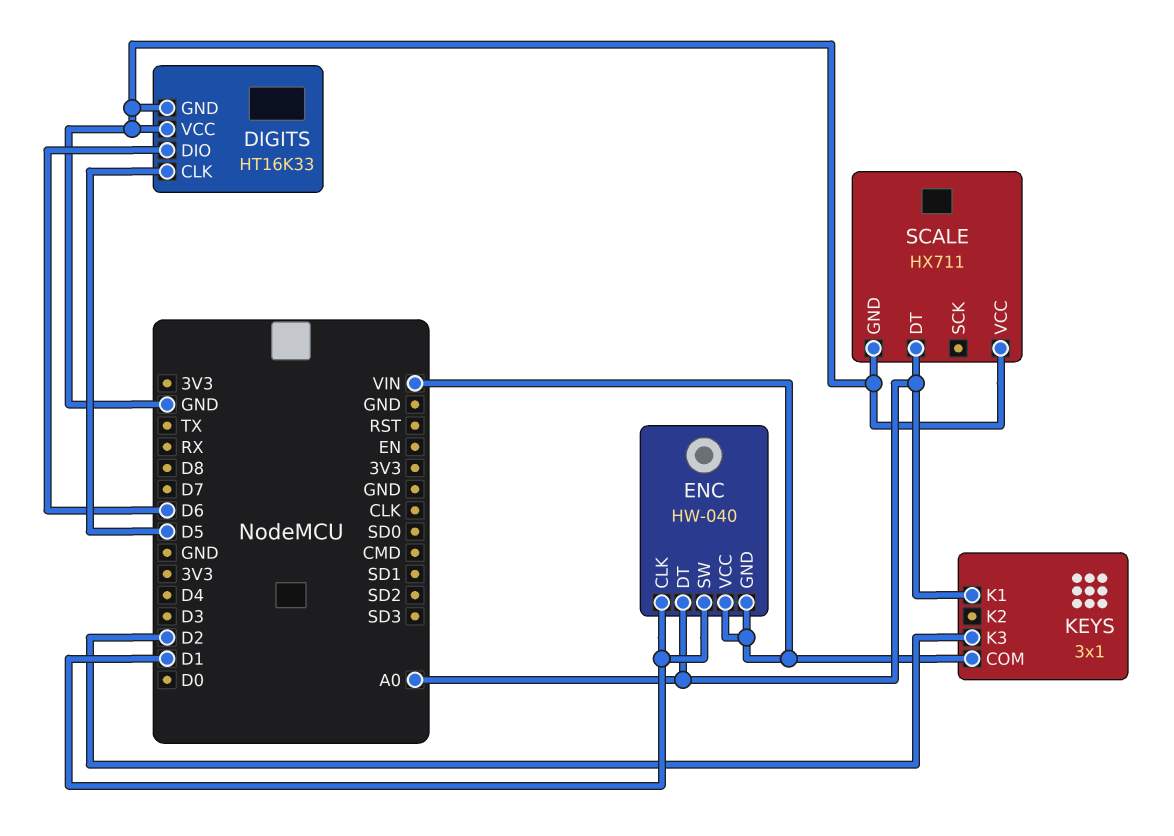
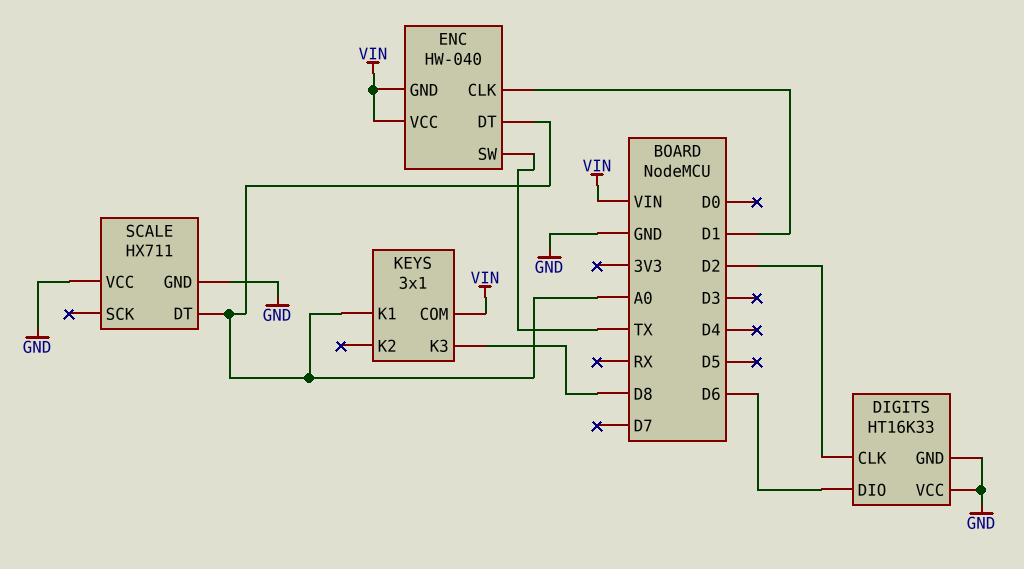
DIGITS pin CLK: D5 -> D2
ENC pin SW: D1 -> TX
KEYS pin K3: D2 -> D8

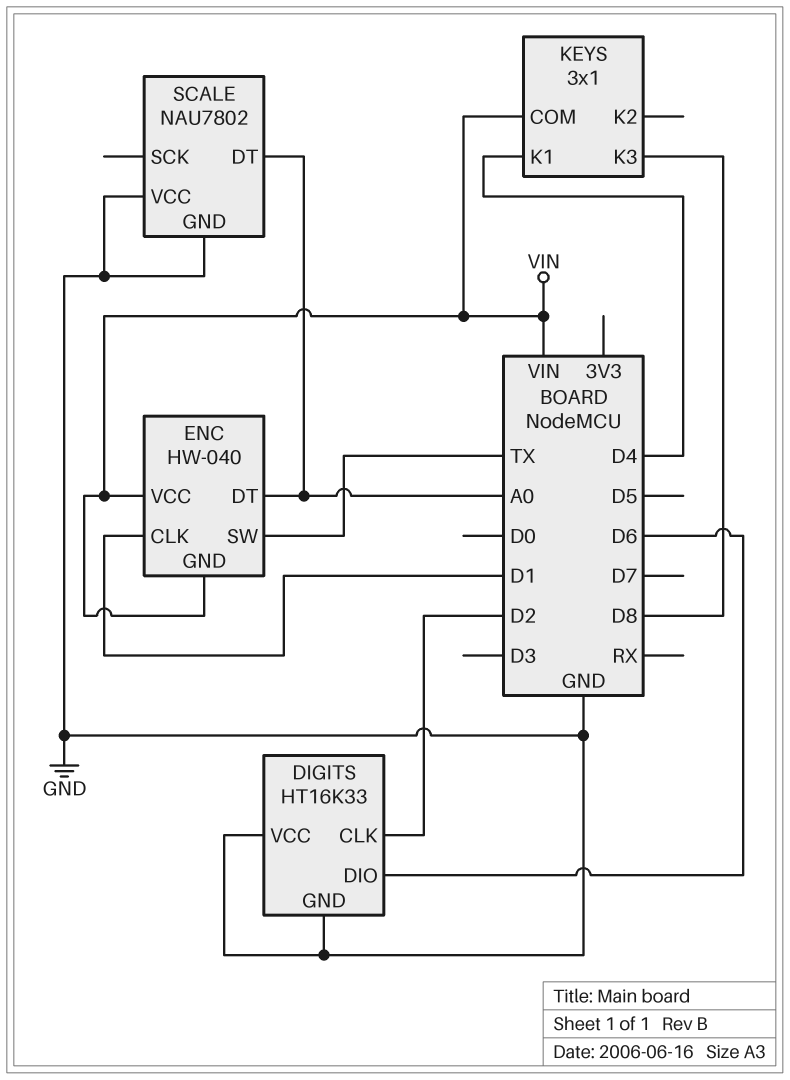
KEYS pin K1: A0 -> D4
SCALE: HX711 -> NAU7802

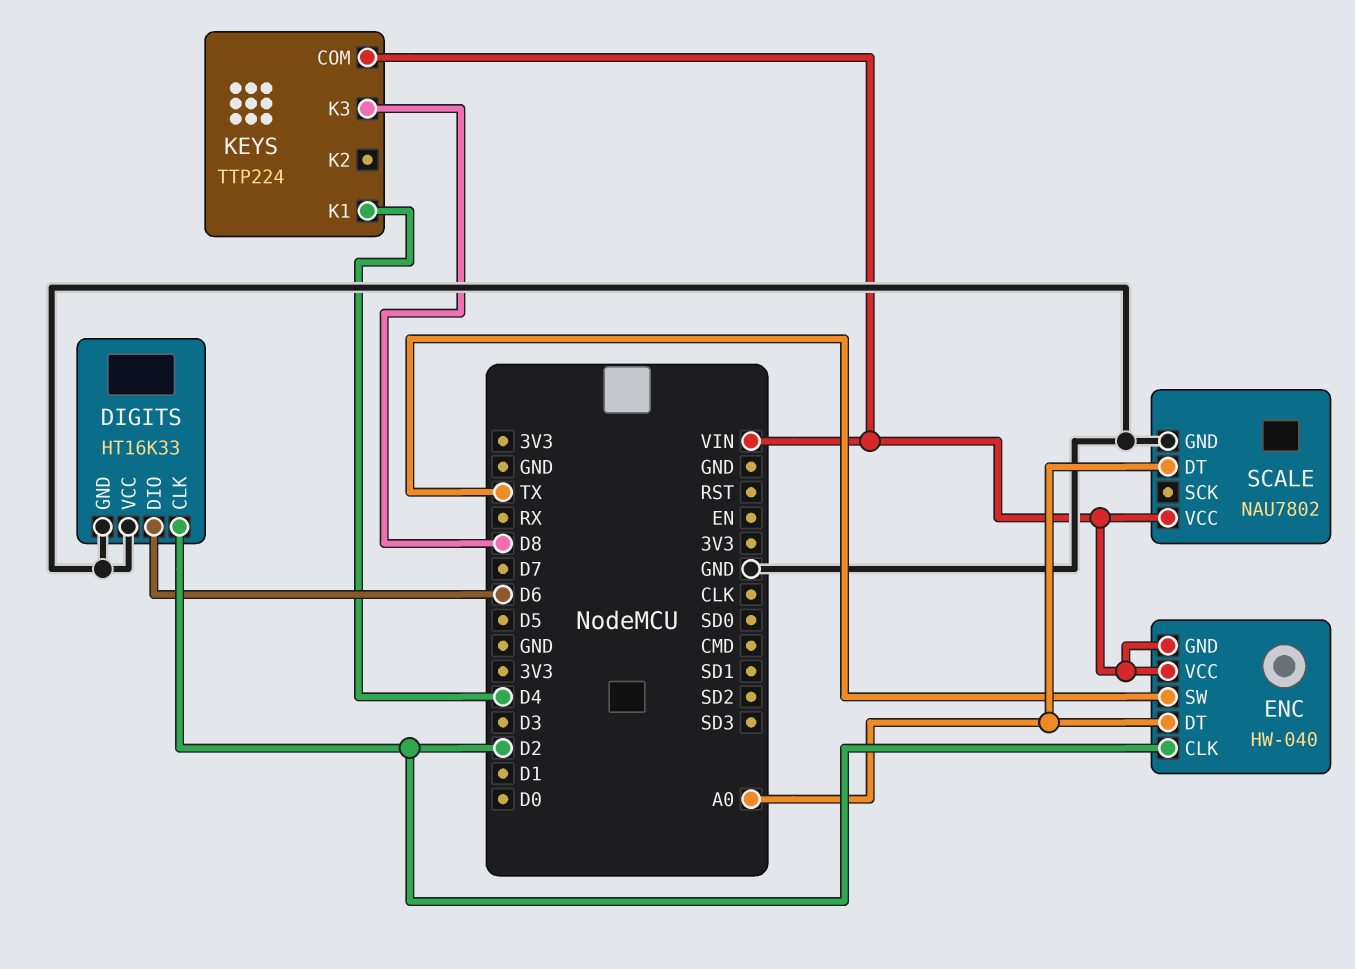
ENC pin CLK: D1 -> D2
KEYS: 3x1 -> TTP224
SCALE pin VCC: GND -> VIN

